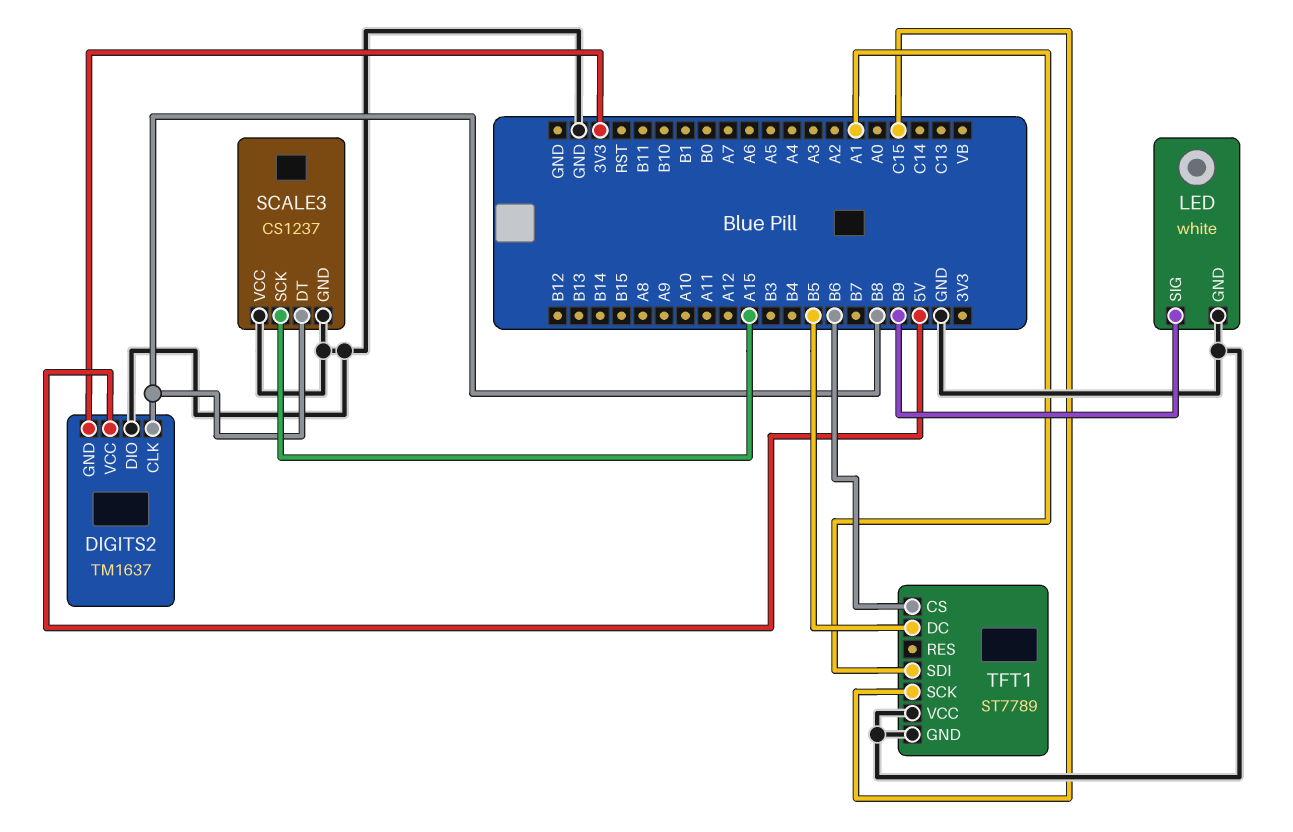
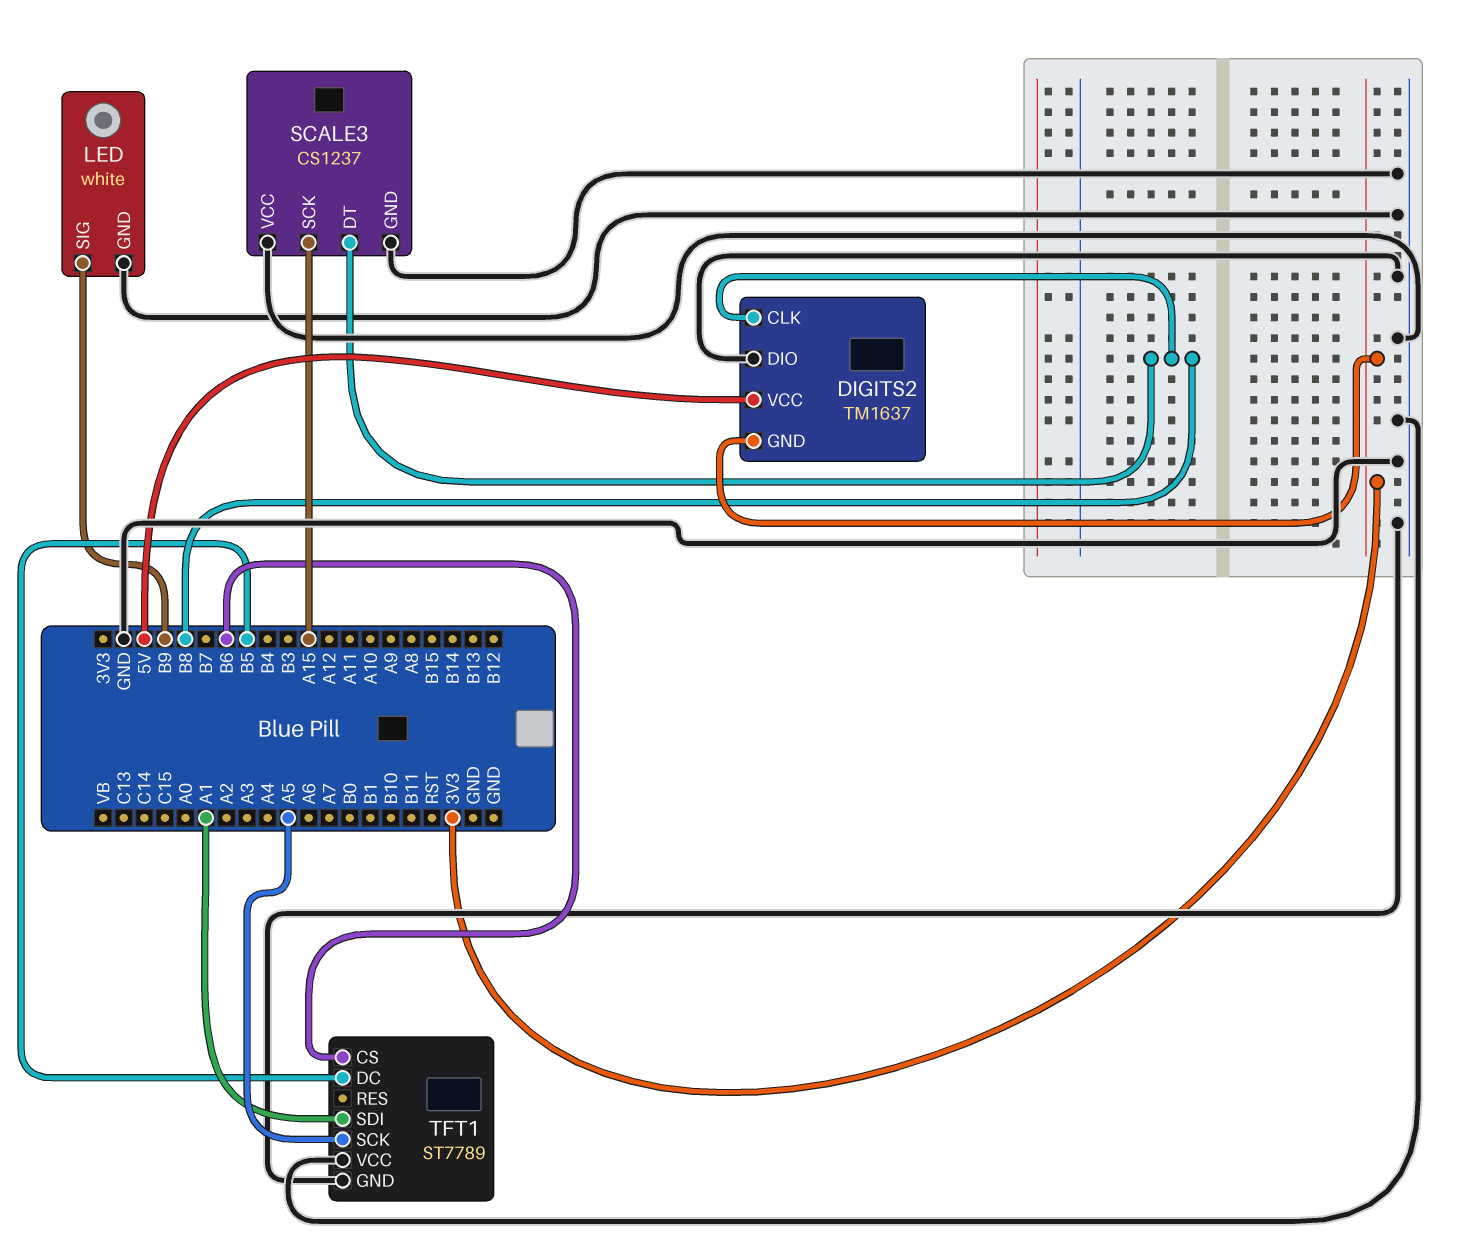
TFT1 pin SCK: C15 -> A5

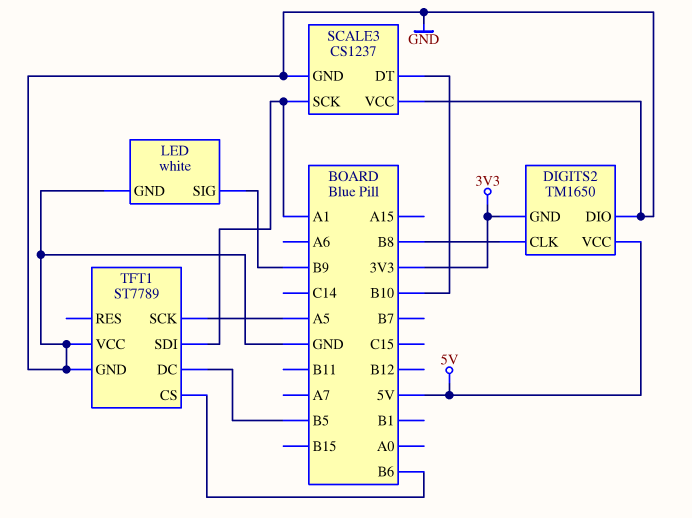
DIGITS2: TM1637 -> TM1650
SCALE3 pin DT: B8 -> B10
SCALE3 pin SCK: A15 -> A1

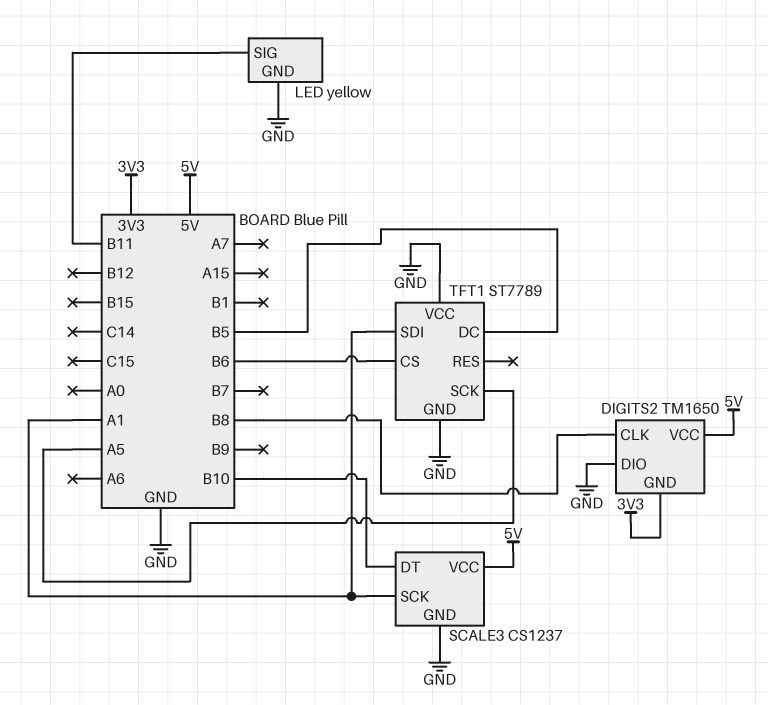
LED: white -> yellow
LED pin SIG: B9 -> B11
SCALE3 pin VCC: GND -> 5V

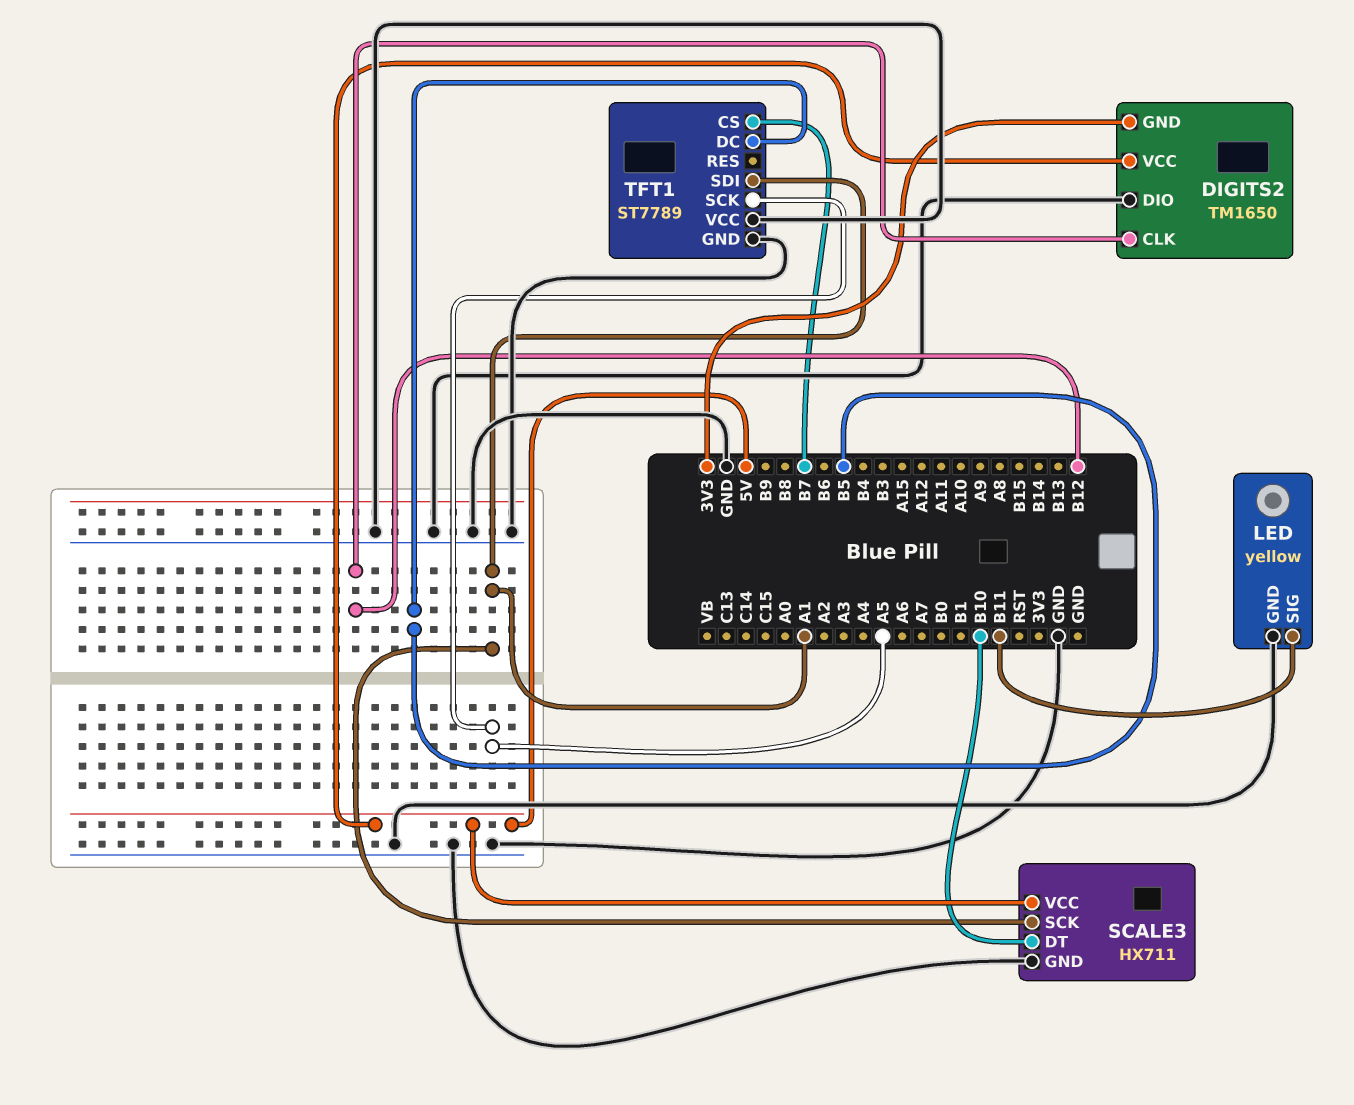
DIGITS2 pin CLK: B8 -> B12
SCALE3: CS1237 -> HX711
TFT1 pin CS: B6 -> B7

